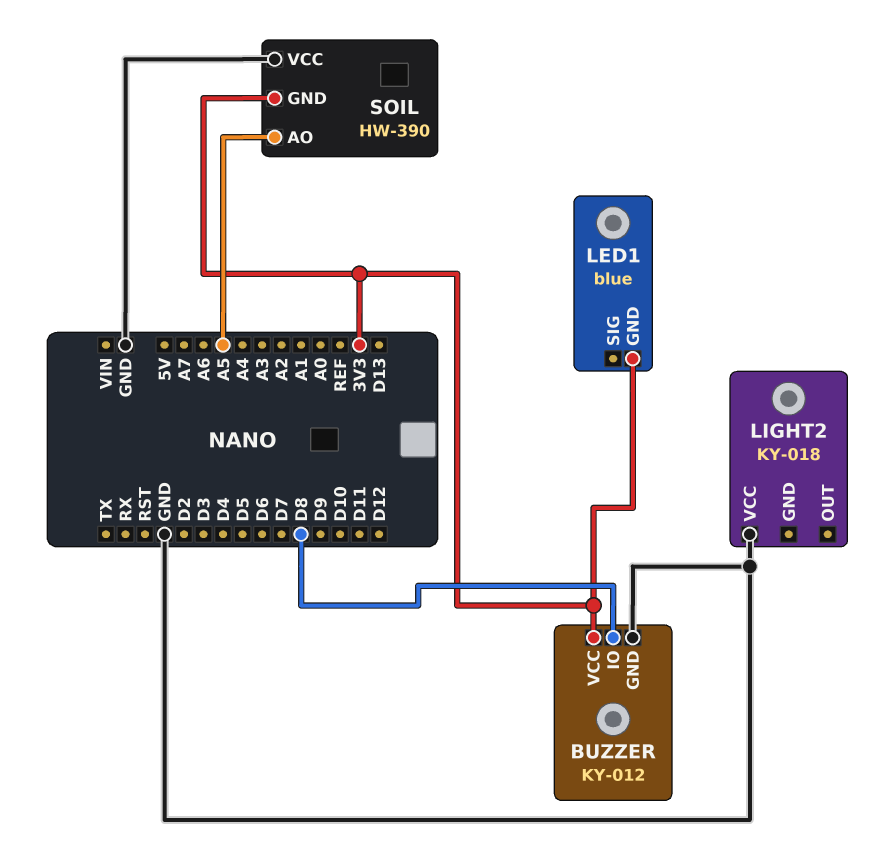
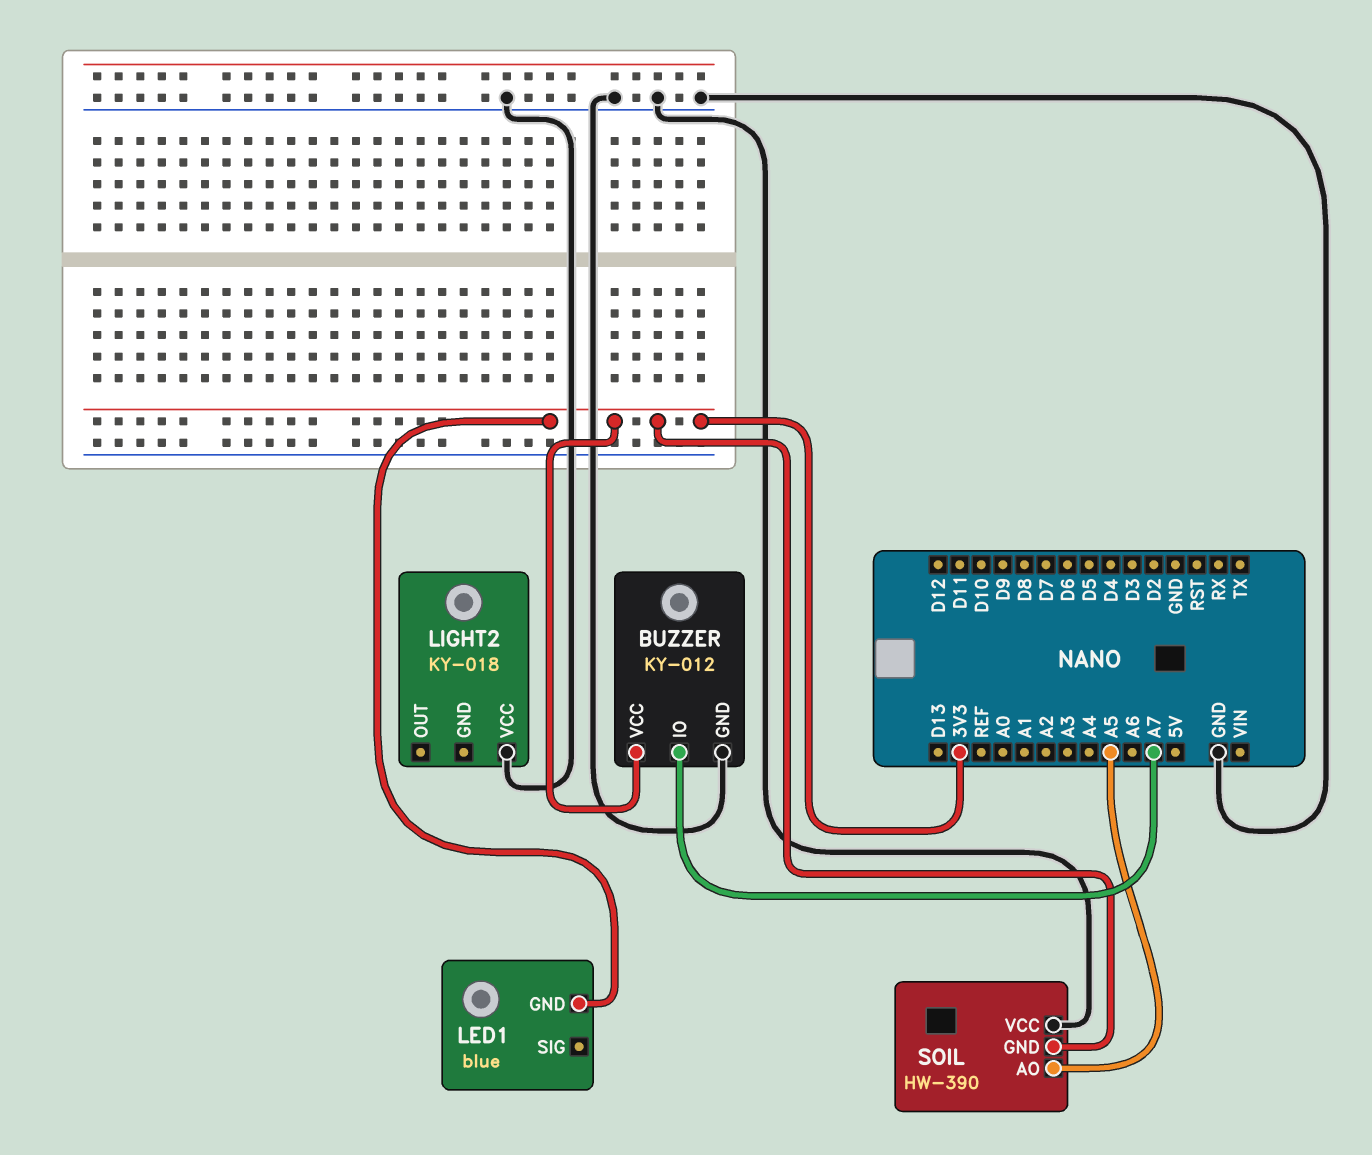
BUZZER pin IO: D8 -> A7

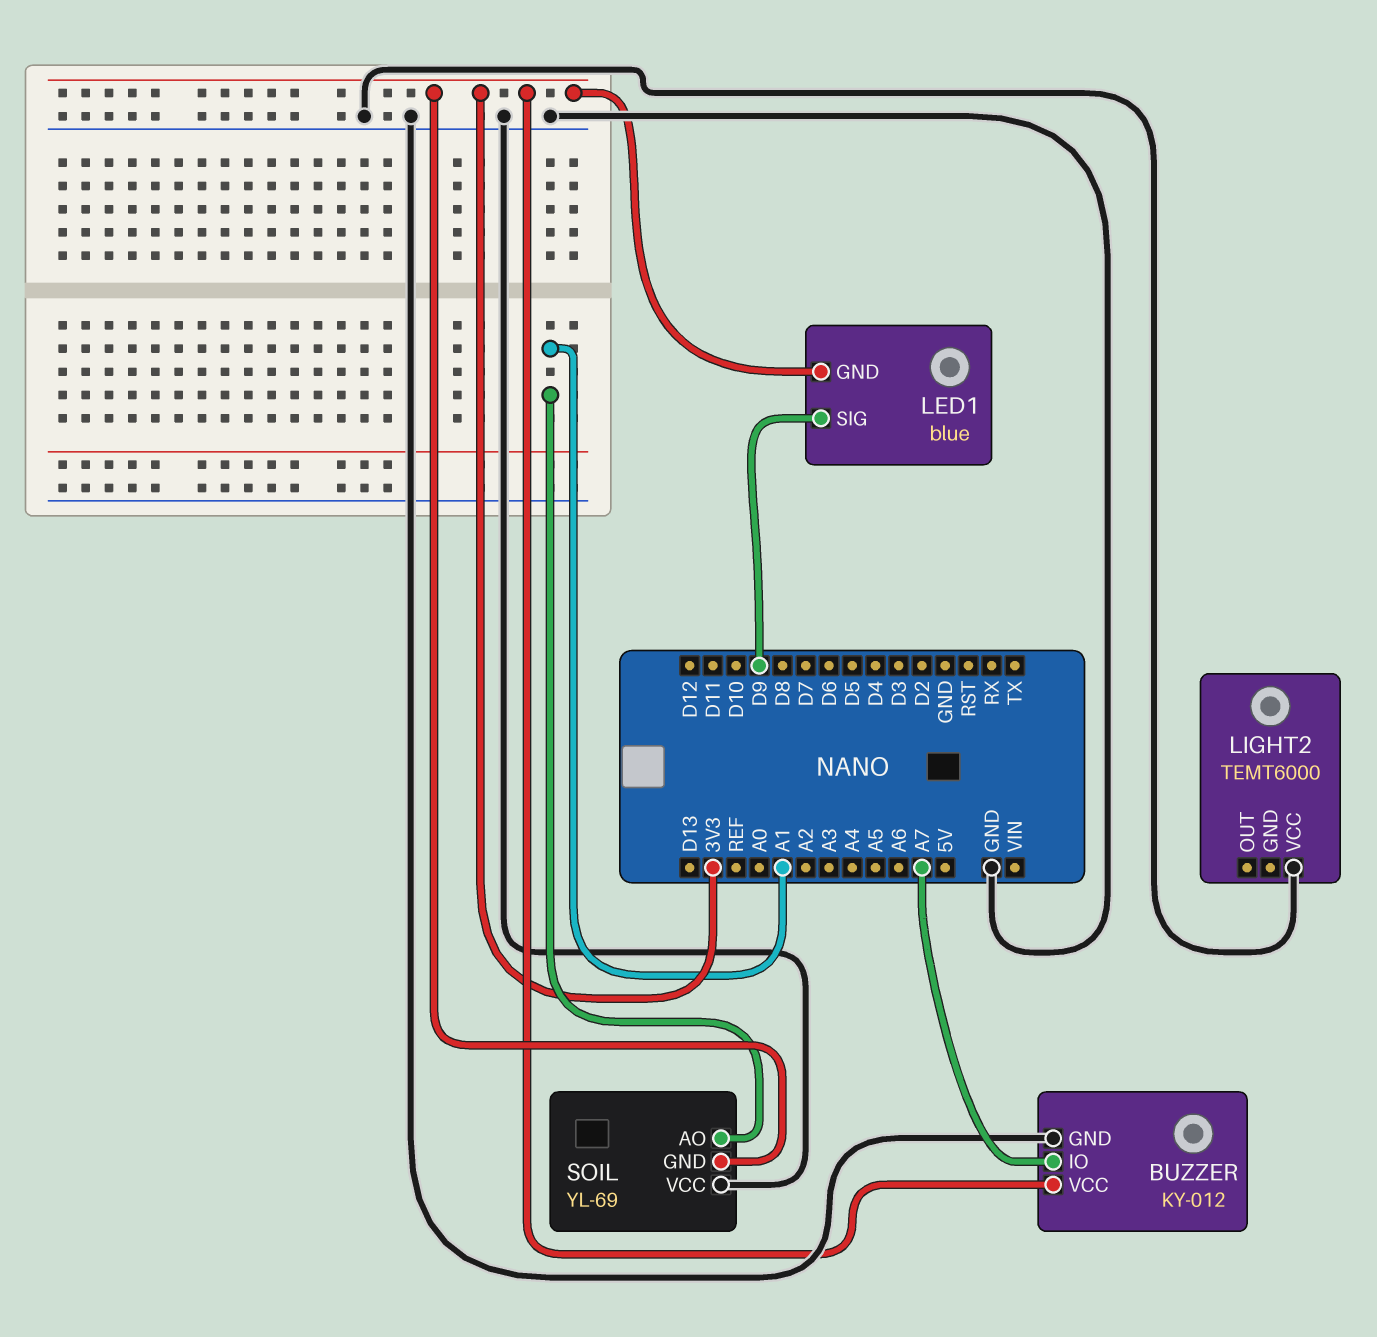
LED1 pin SIG: none -> D9
LIGHT2: KY-018 -> TEMT6000
SOIL: HW-390 -> YL-69
SOIL pin AO: A5 -> A1

